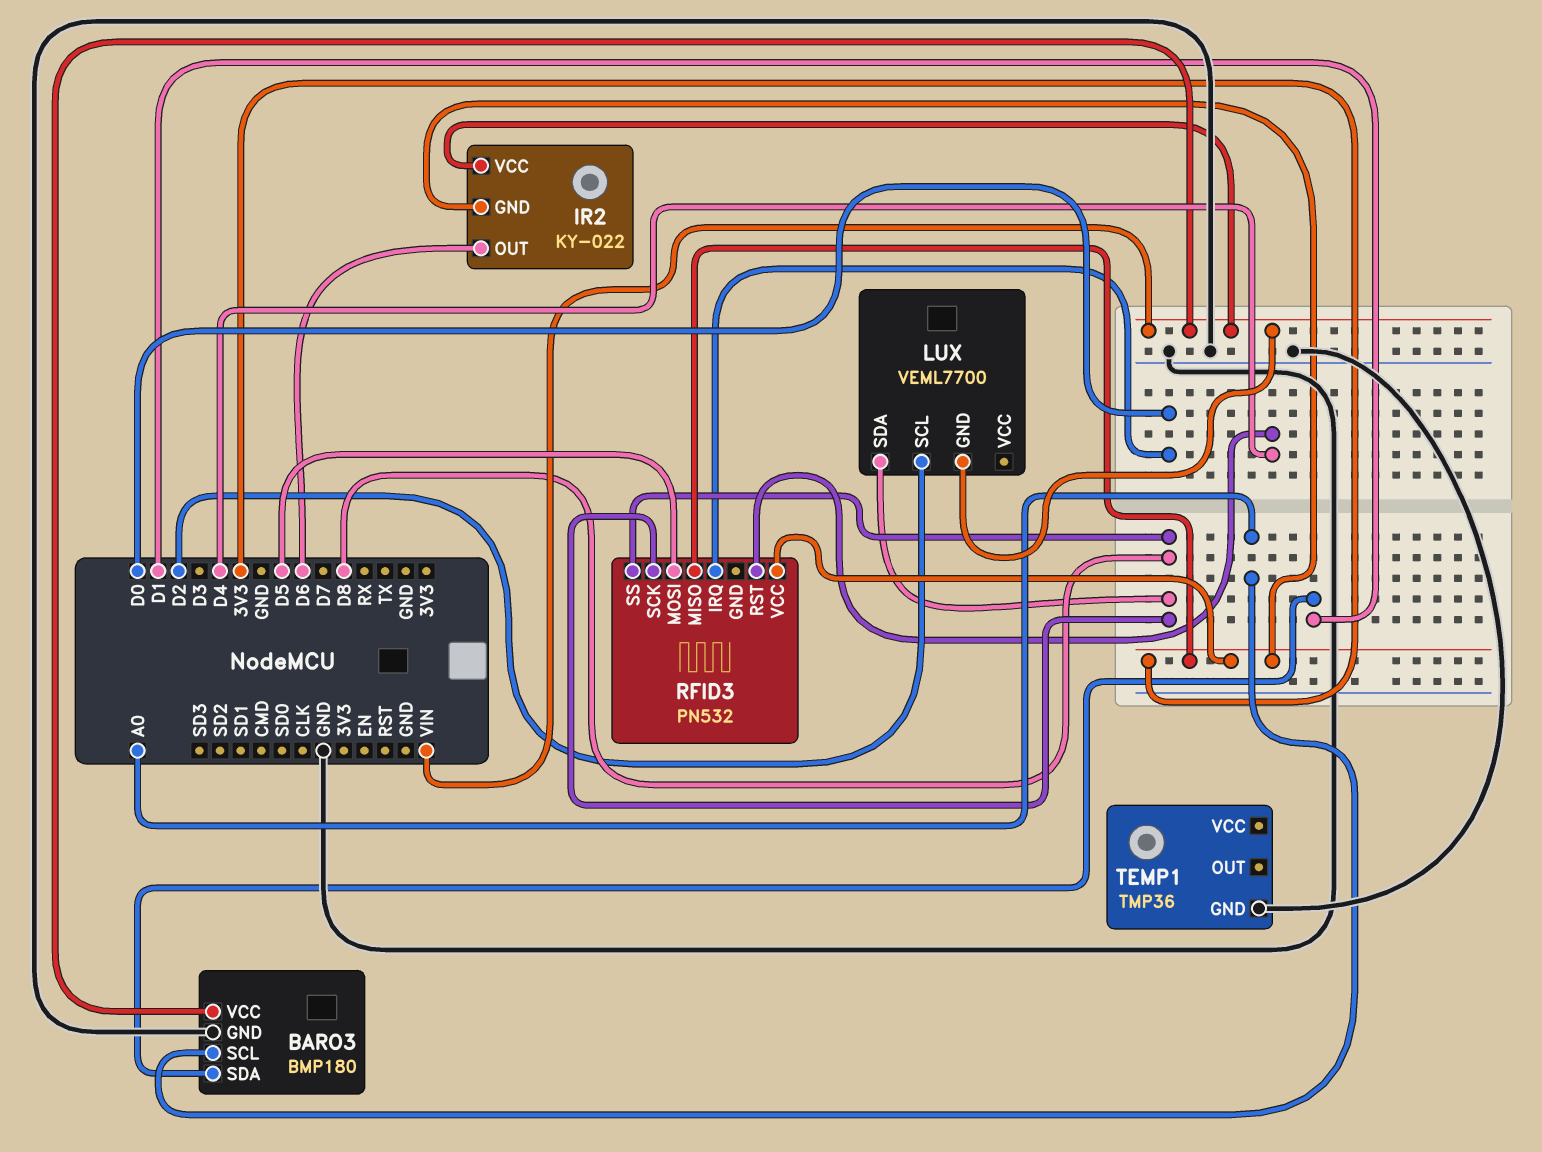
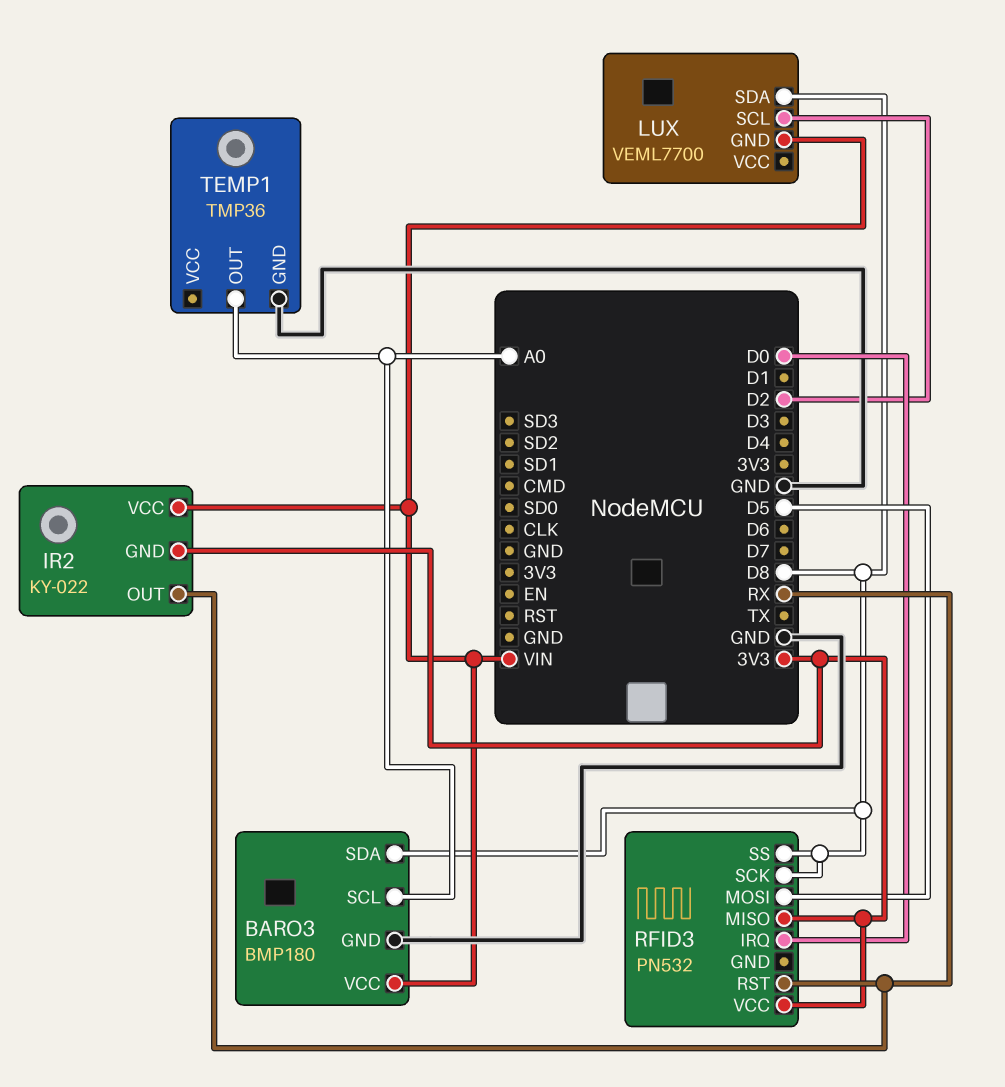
BARO3 pin SDA: D1 -> D8
IR2 pin OUT: D6 -> RX
RFID3 pin RST: D4 -> RX
TEMP1 pin OUT: none -> A0

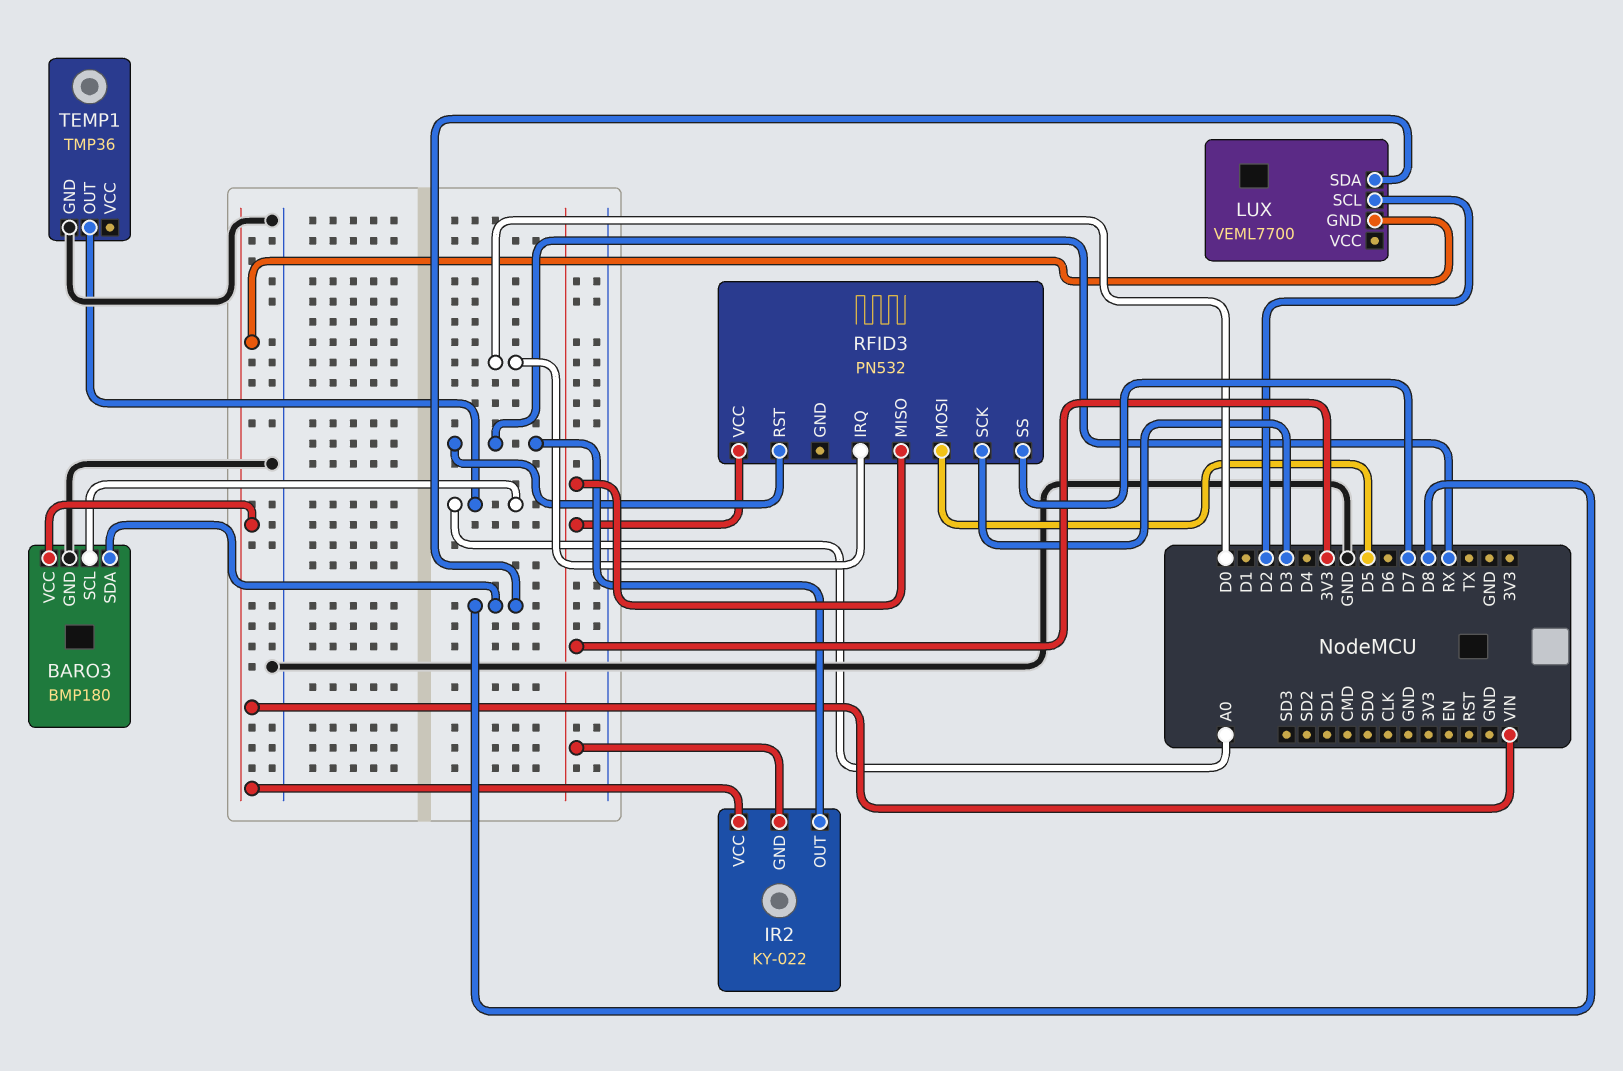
RFID3 pin SCK: D8 -> D3
RFID3 pin SS: D8 -> D7

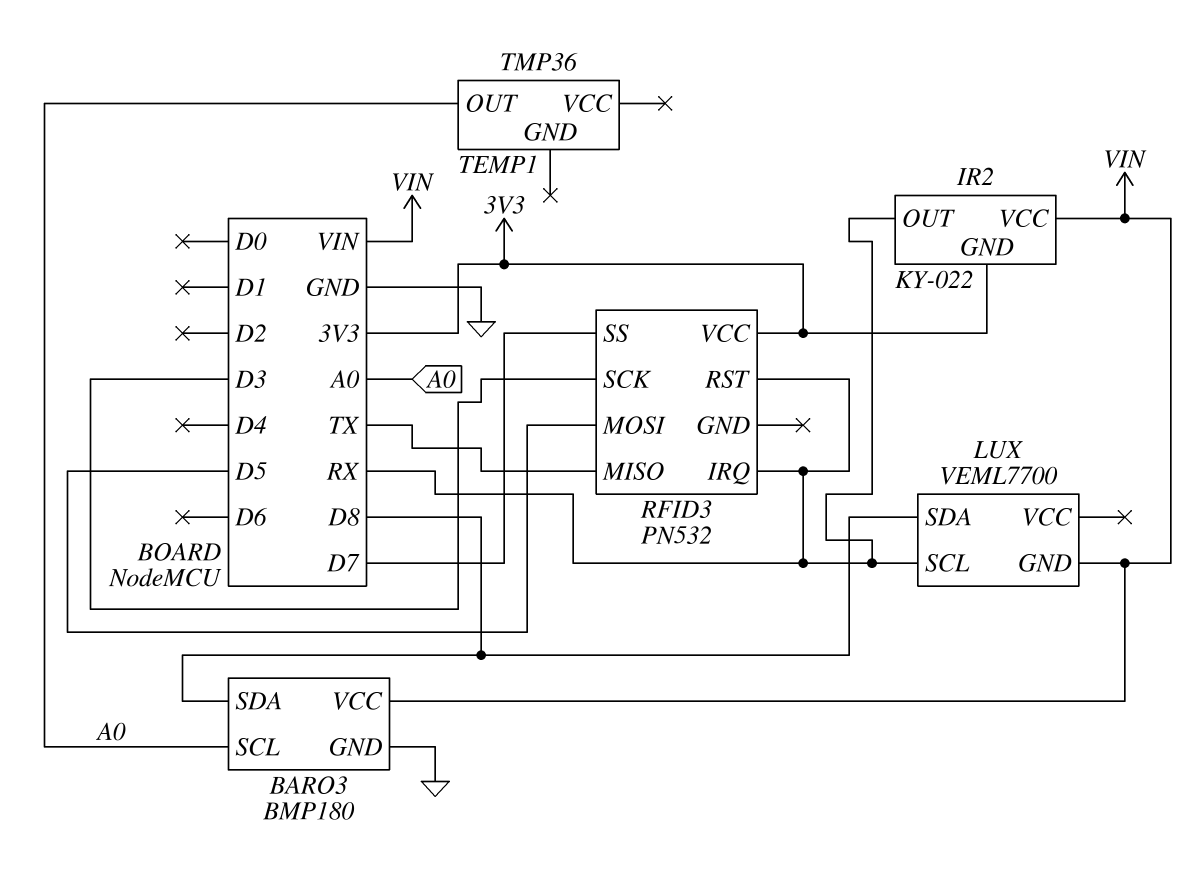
LUX pin SCL: D2 -> RX
RFID3 pin IRQ: D0 -> RX
RFID3 pin MISO: 3V3 -> TX
TEMP1 pin GND: GND -> none

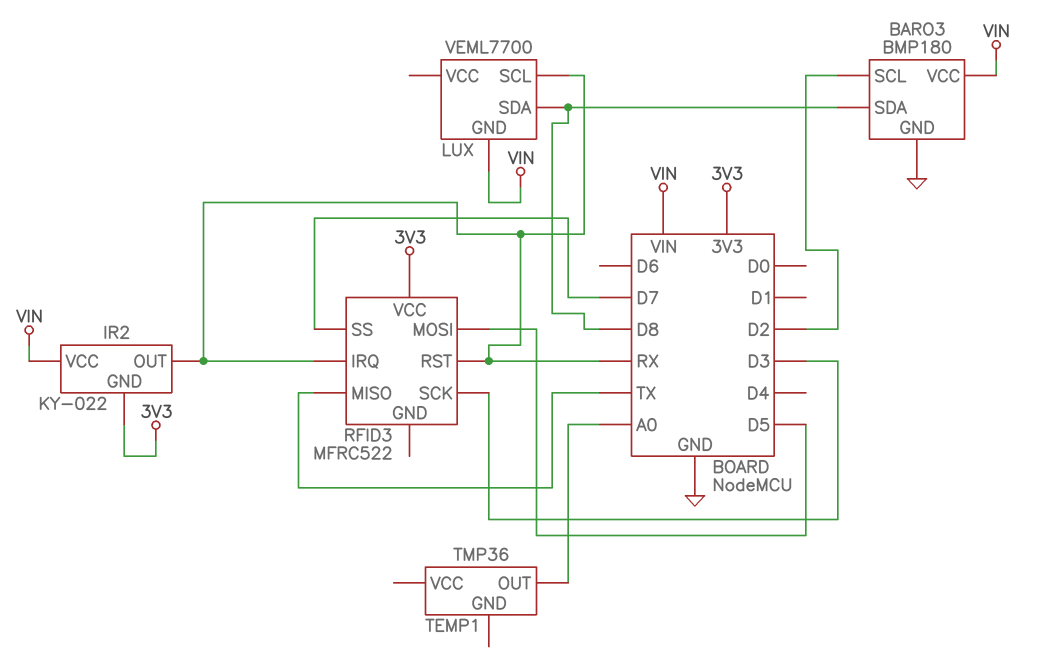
BARO3 pin SCL: A0 -> D2
RFID3: PN532 -> MFRC522

